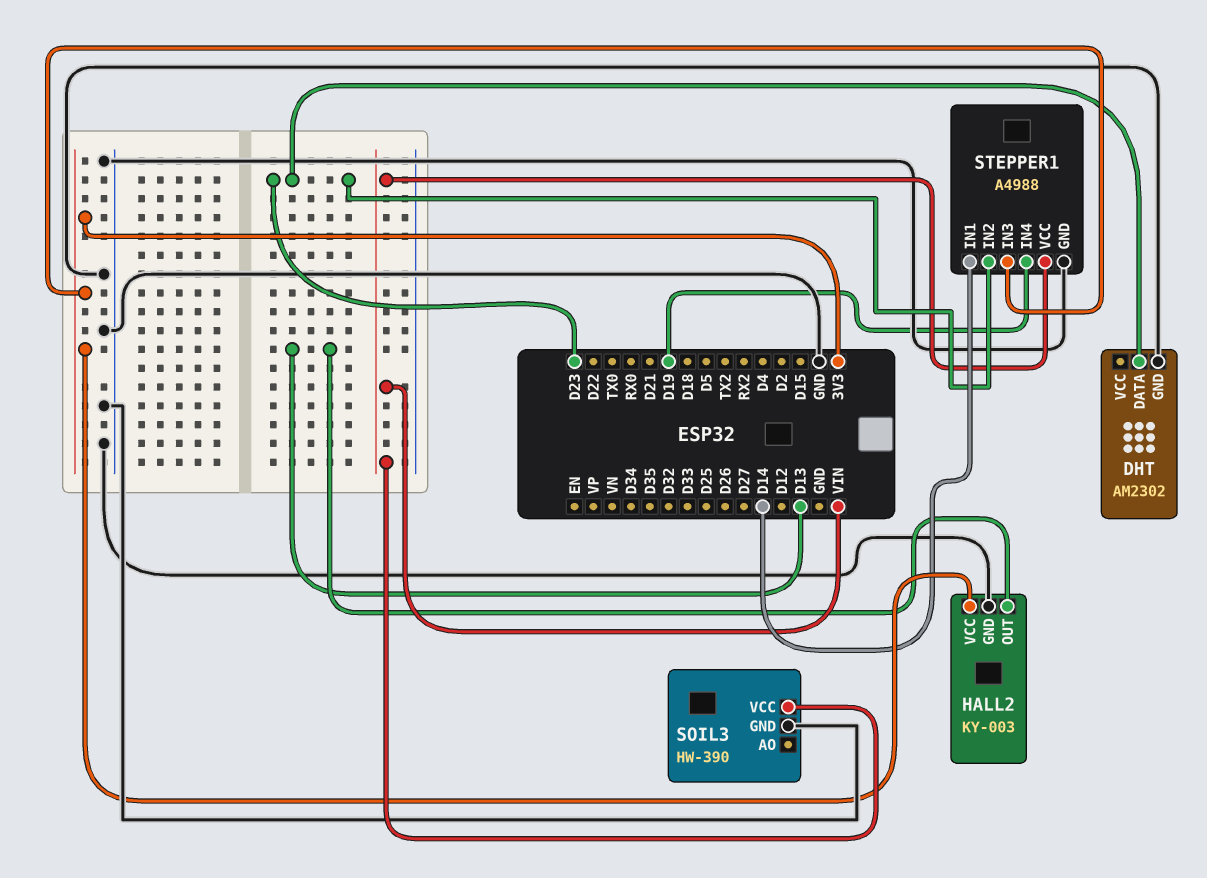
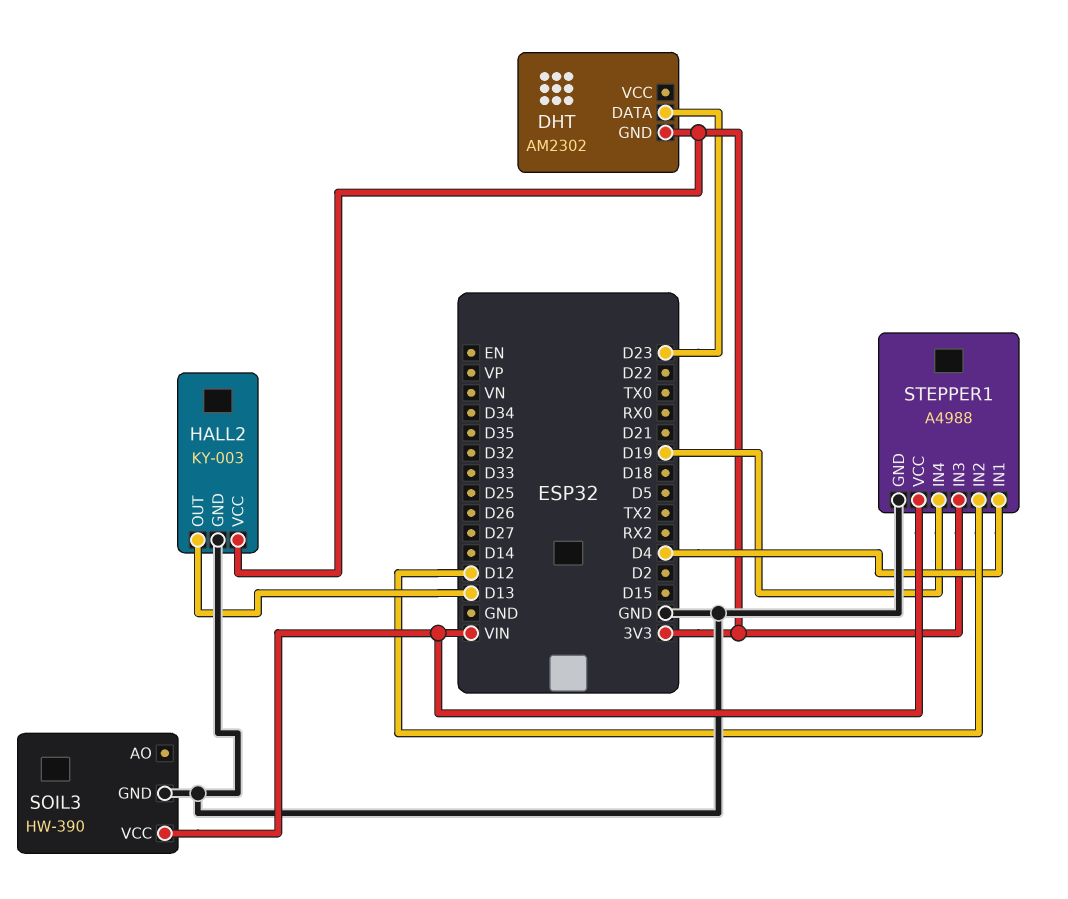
DHT pin GND: GND -> 3V3
STEPPER1 pin IN1: D14 -> D4
STEPPER1 pin IN2: D23 -> D12

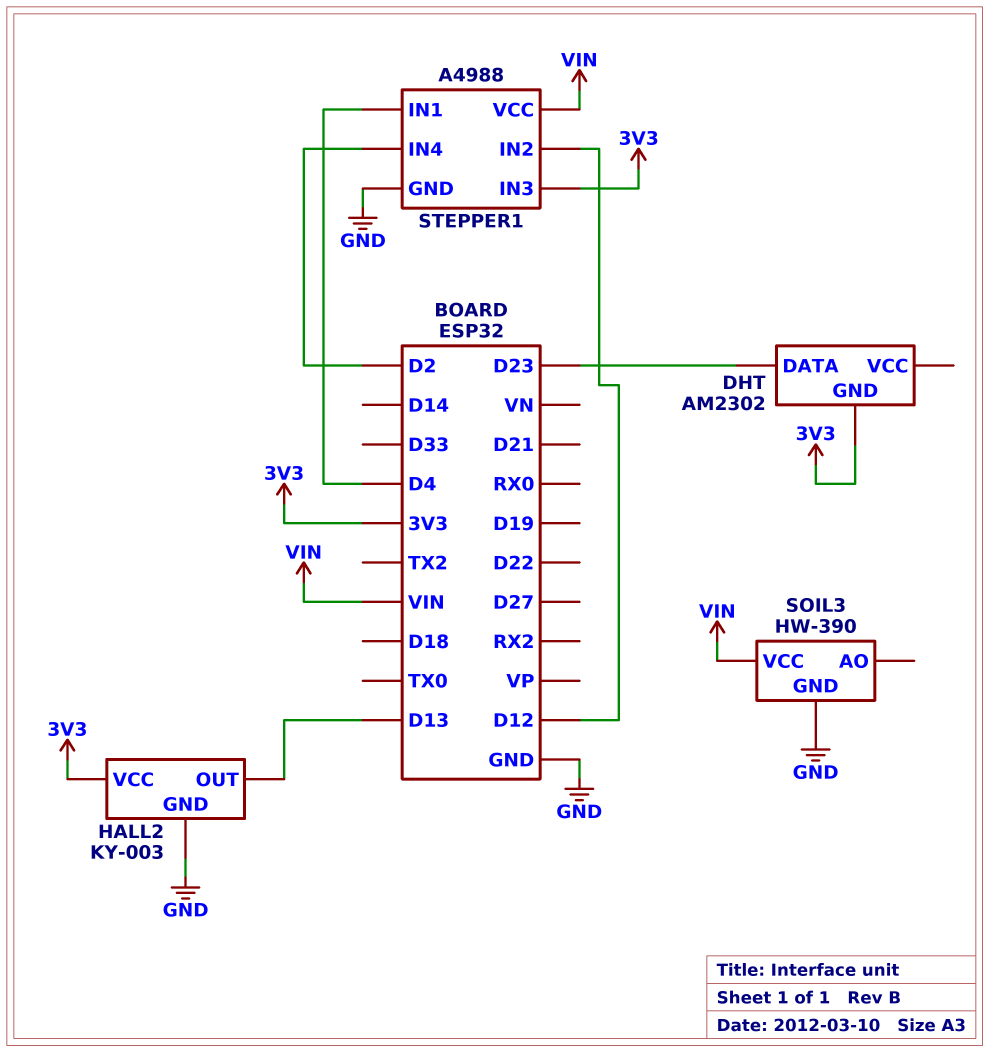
STEPPER1 pin IN4: D19 -> D2

